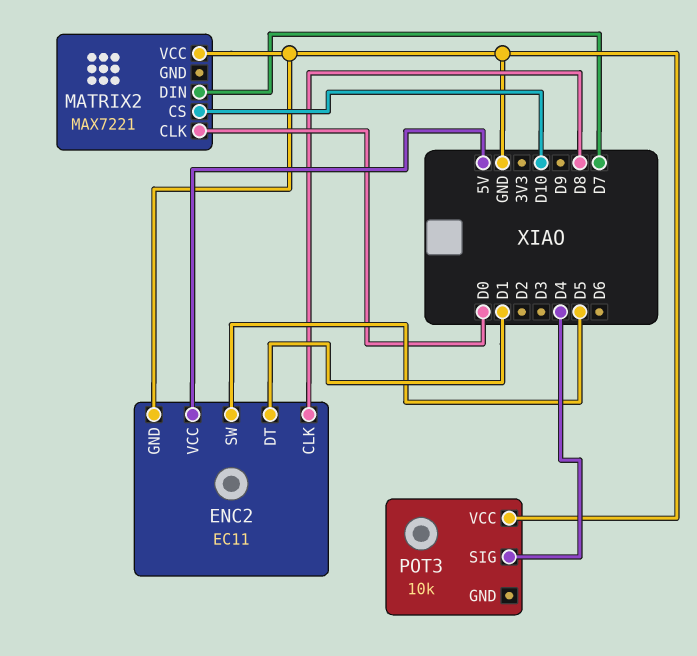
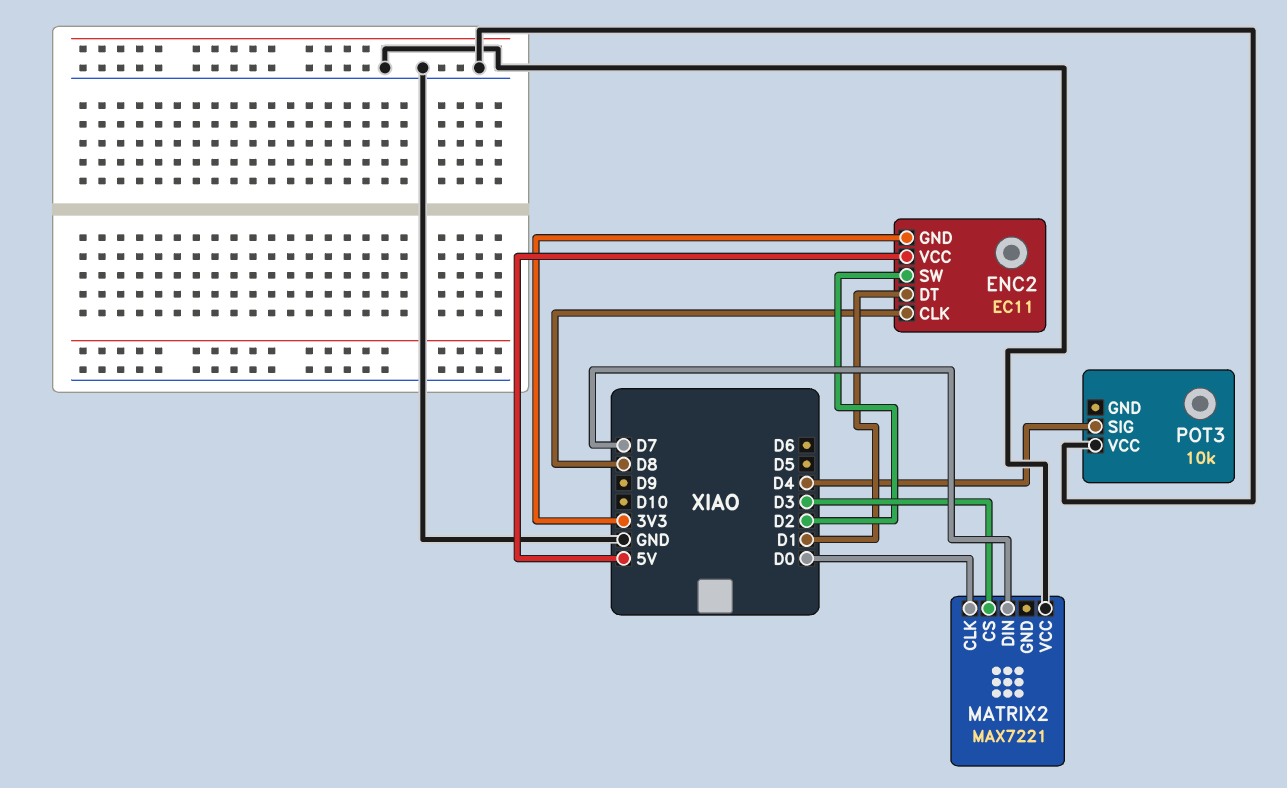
ENC2 pin GND: GND -> 3V3
ENC2 pin SW: D5 -> D2
MATRIX2 pin CS: D10 -> D3

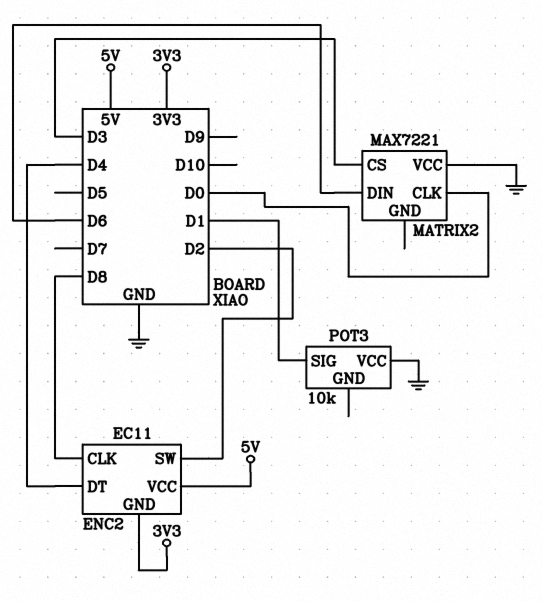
ENC2 pin DT: D1 -> D4
MATRIX2 pin DIN: D7 -> D6
POT3 pin SIG: D4 -> D1

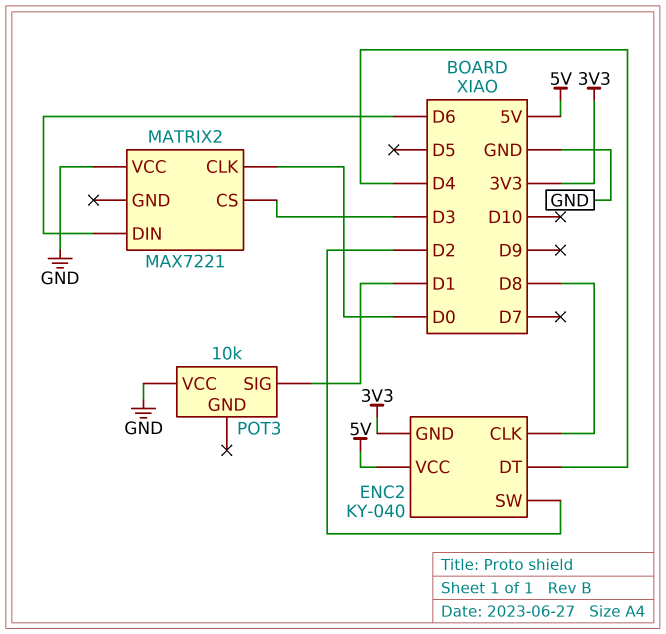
ENC2: EC11 -> KY-040

